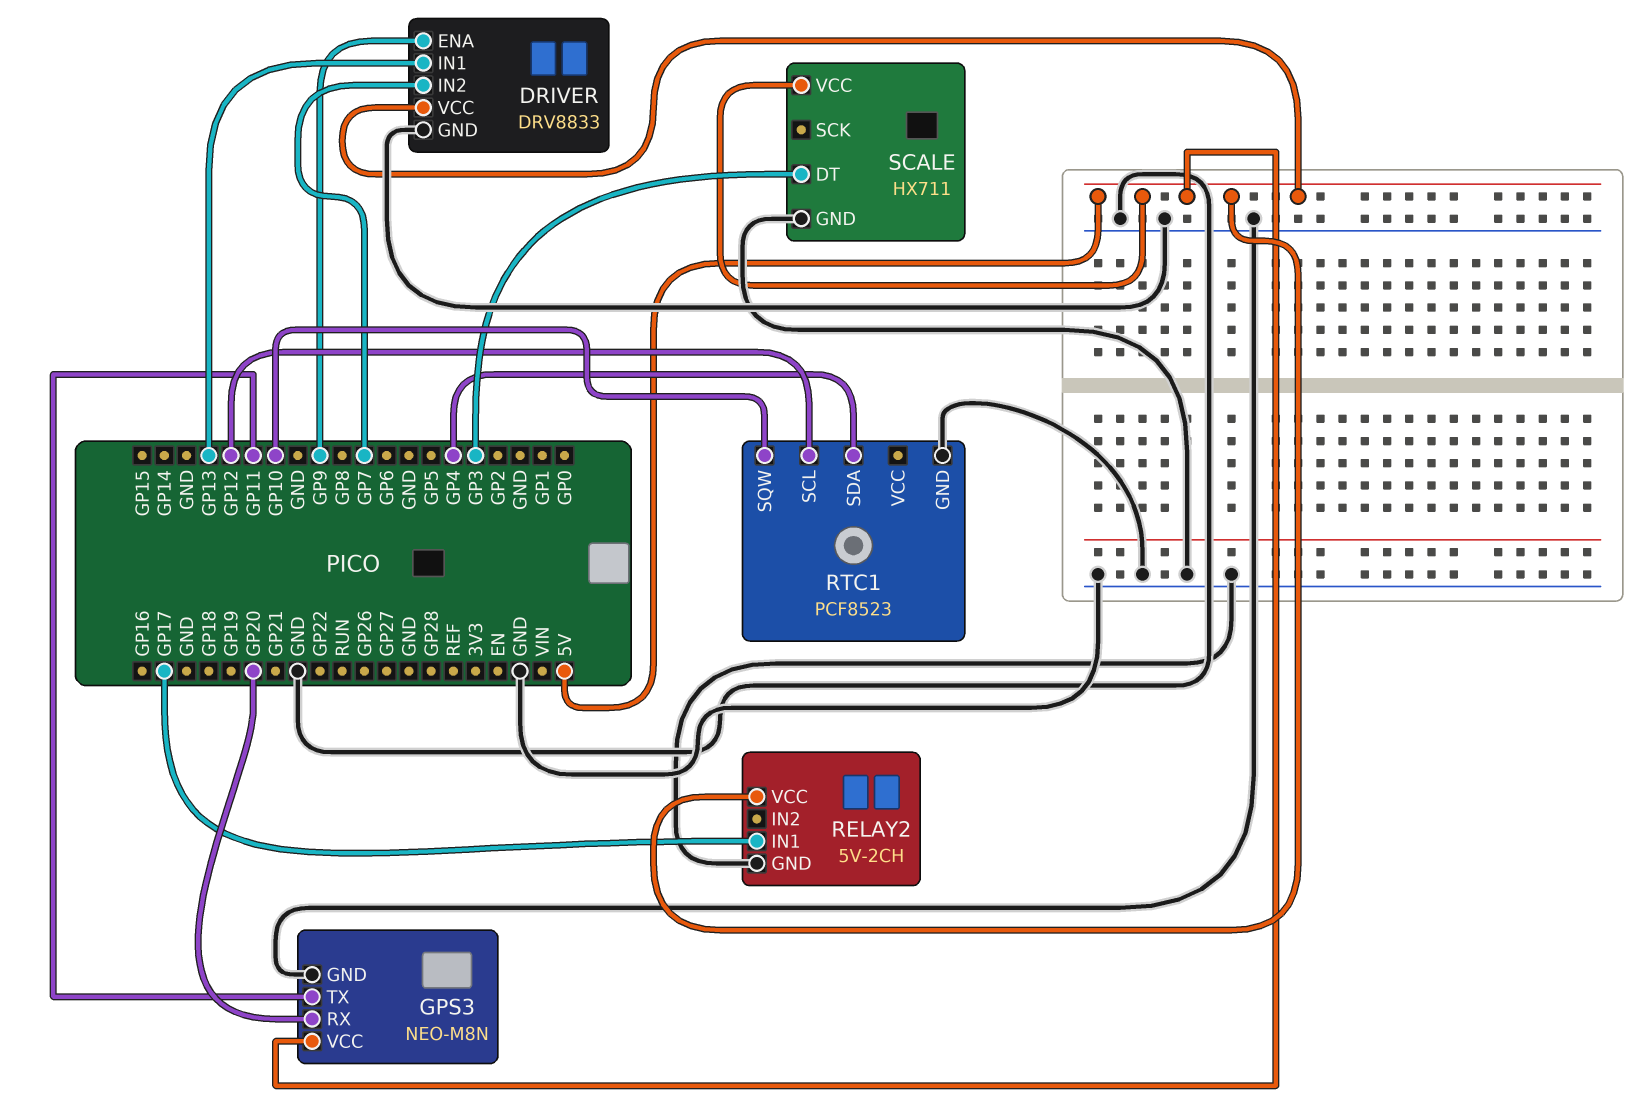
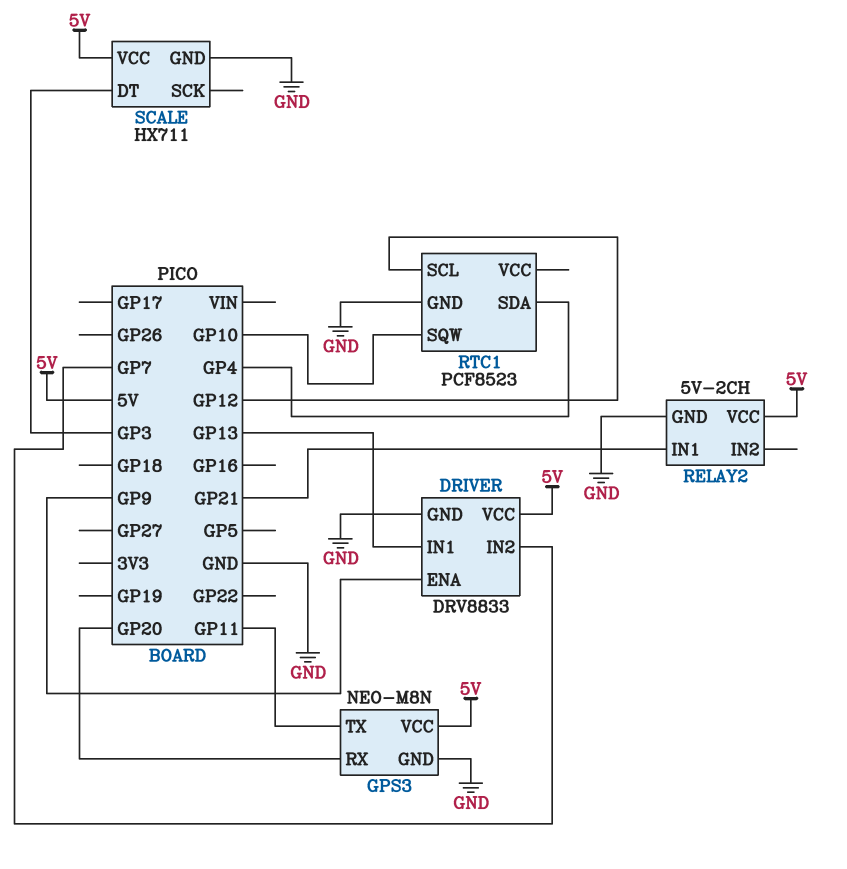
RELAY2 pin IN1: GP17 -> GP21

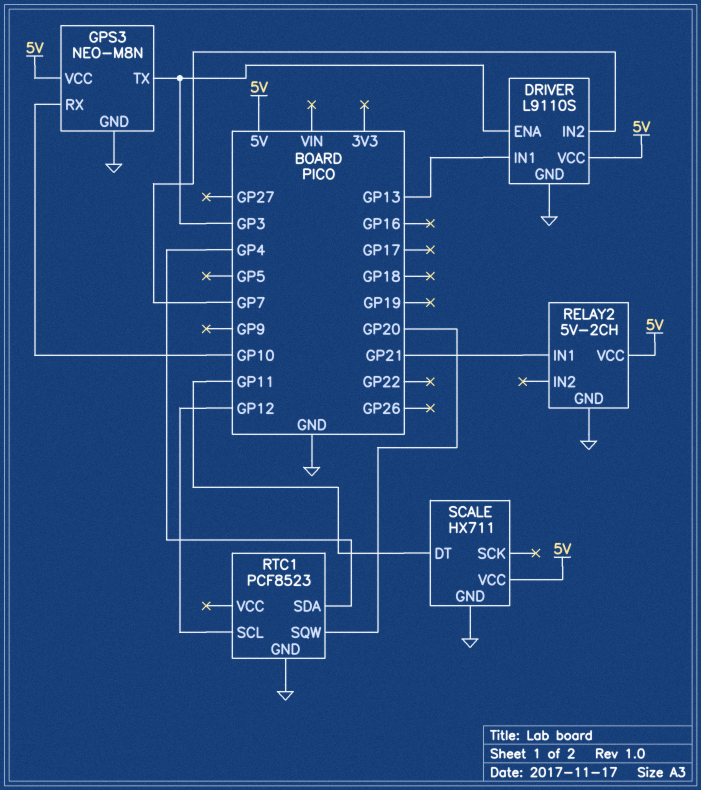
DRIVER: DRV8833 -> L9110S
DRIVER pin ENA: GP9 -> GP3
GPS3 pin RX: GP20 -> GP10
GPS3 pin TX: GP11 -> GP3
RTC1 pin SQW: GP10 -> GP20
SCALE pin DT: GP3 -> GP11

